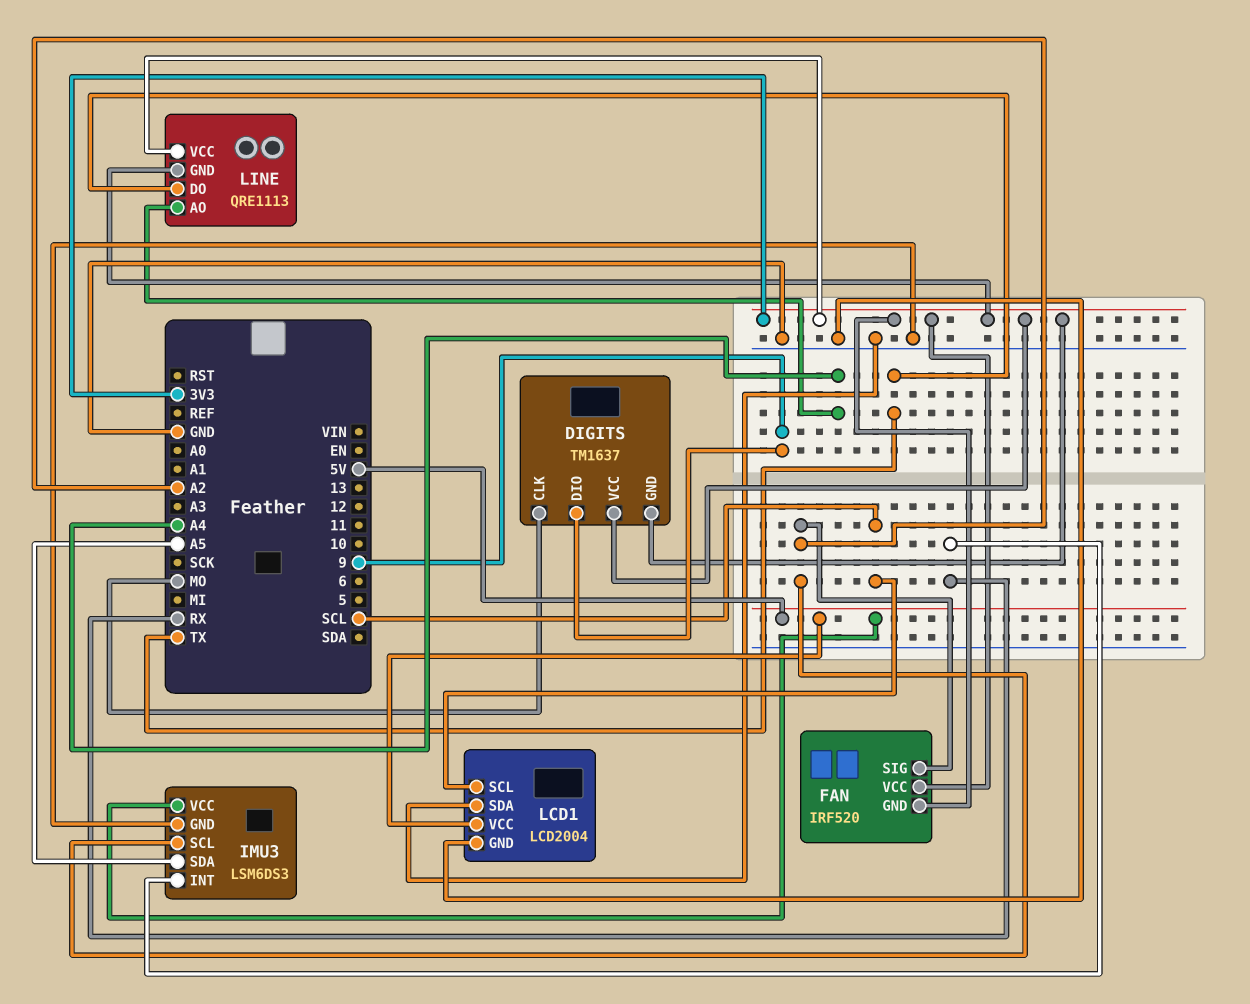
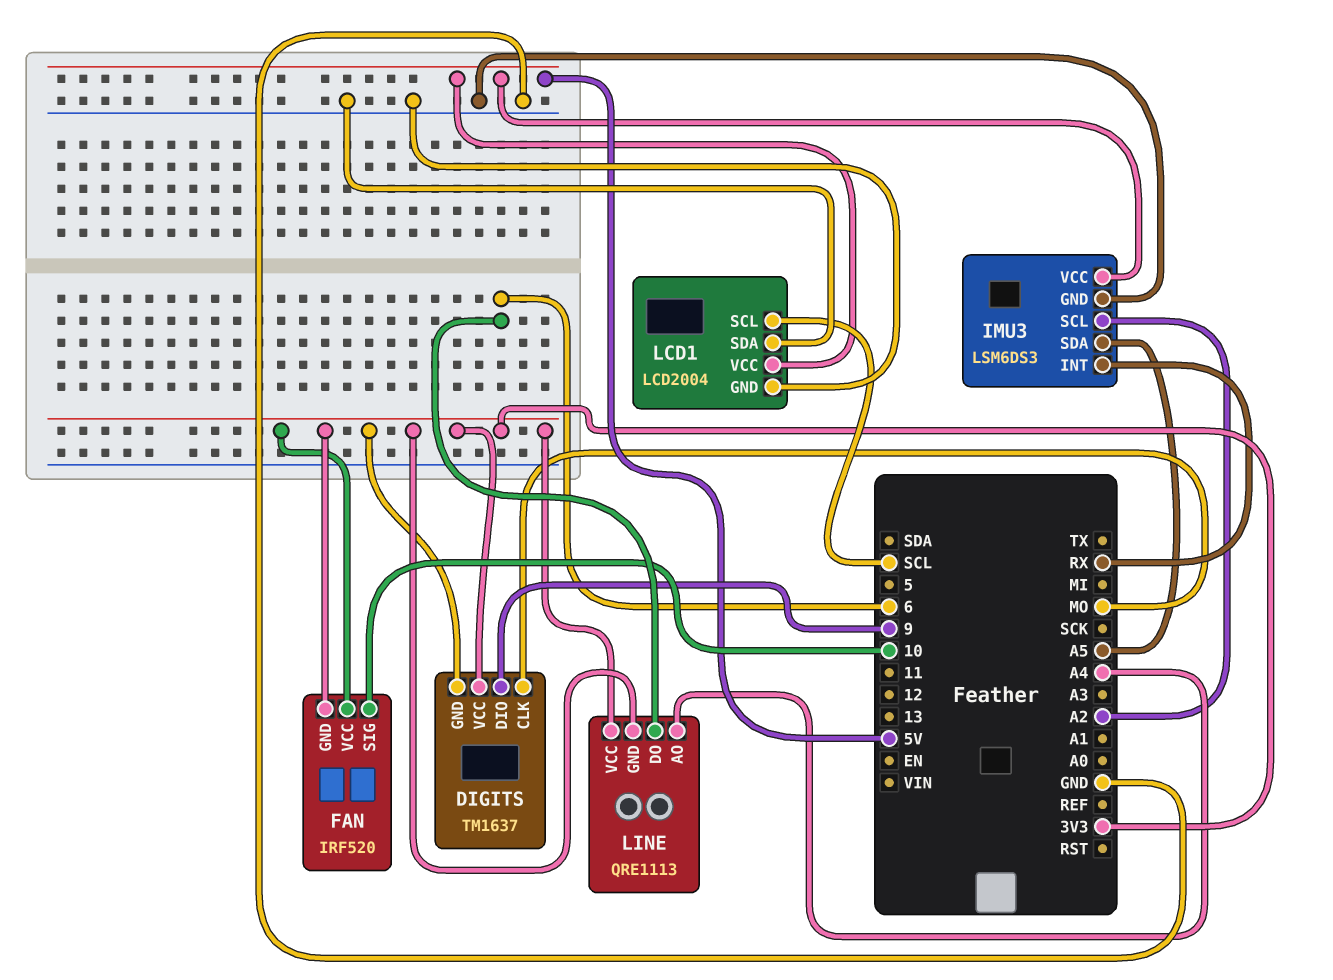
FAN pin SIG: A2 -> 10
LINE pin DO: TX -> 6

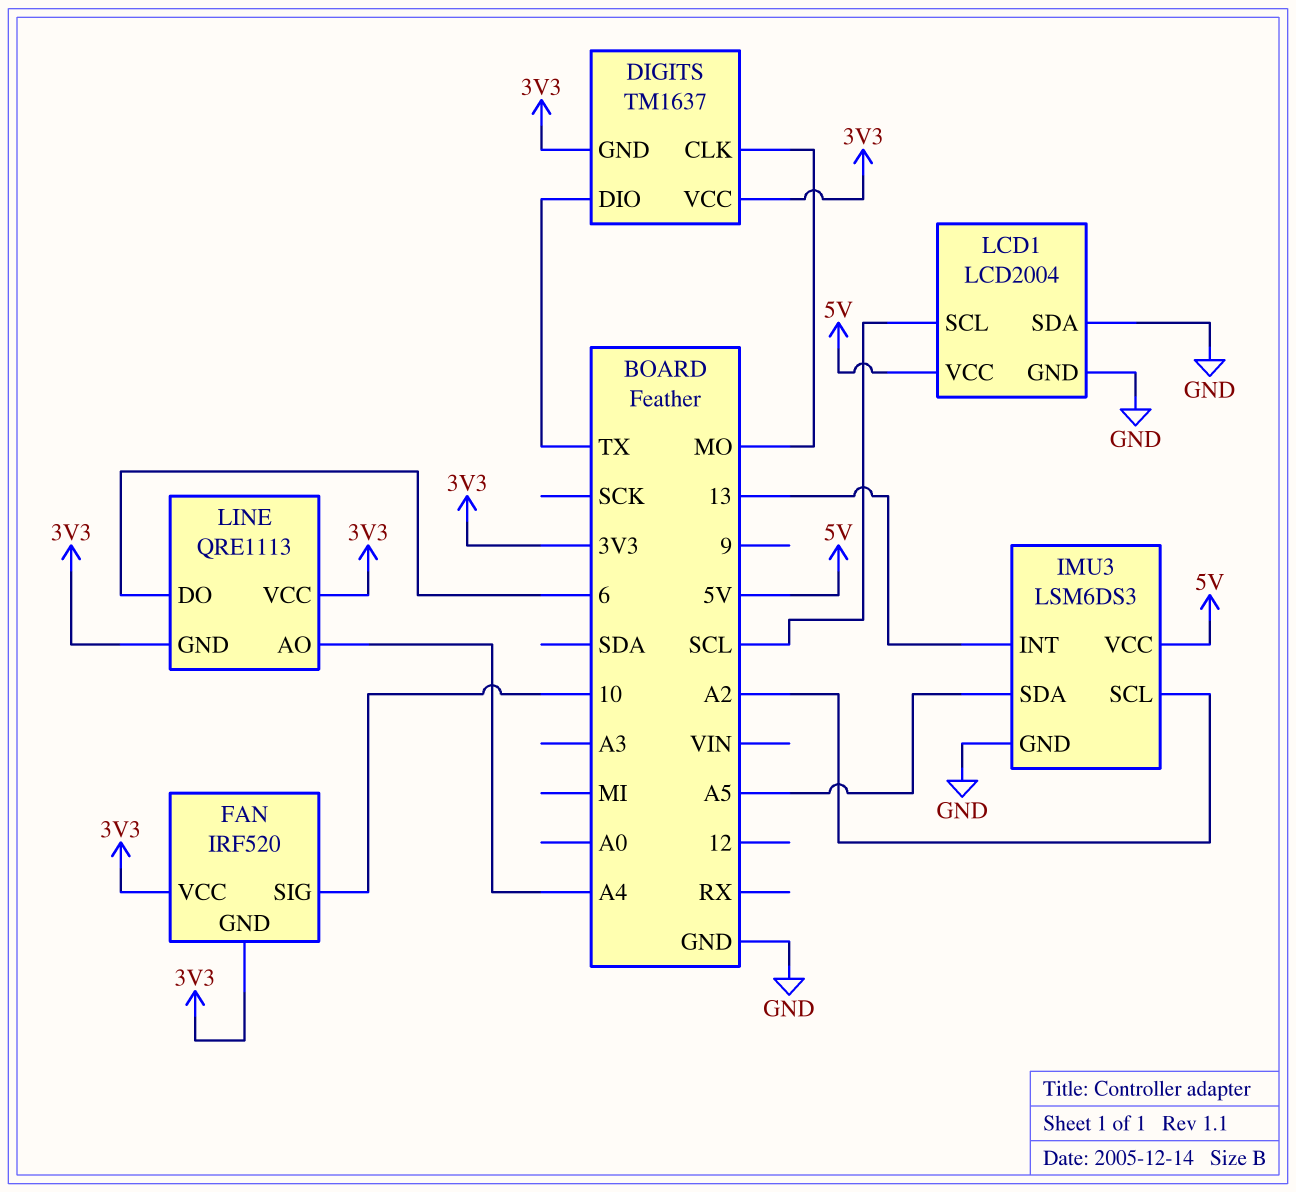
DIGITS pin DIO: 9 -> TX
IMU3 pin INT: RX -> 13

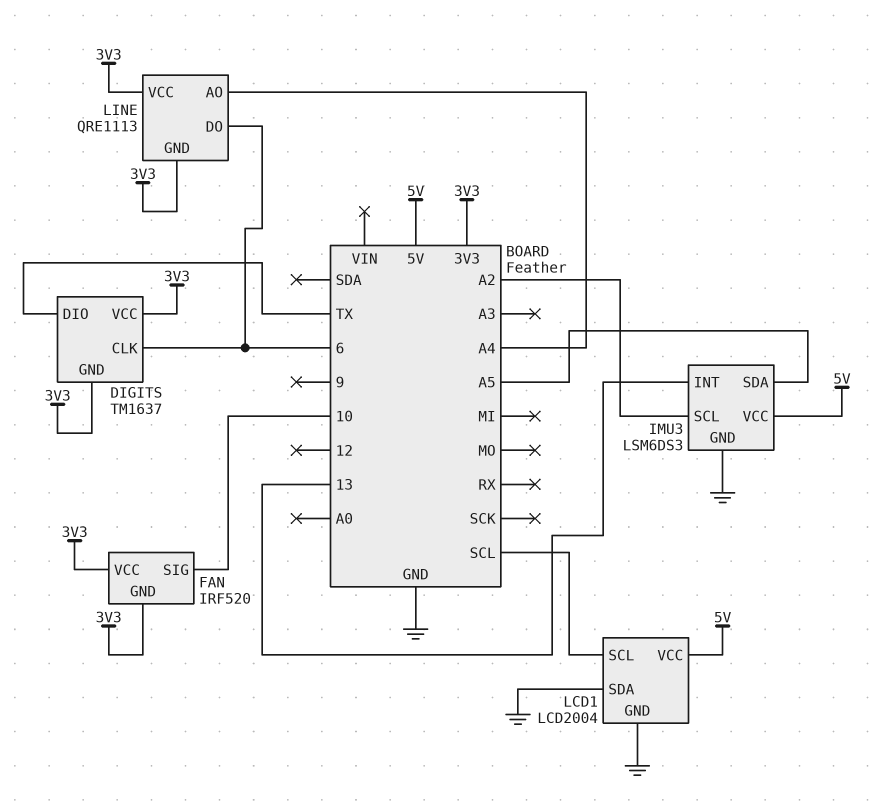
DIGITS pin CLK: MO -> 6

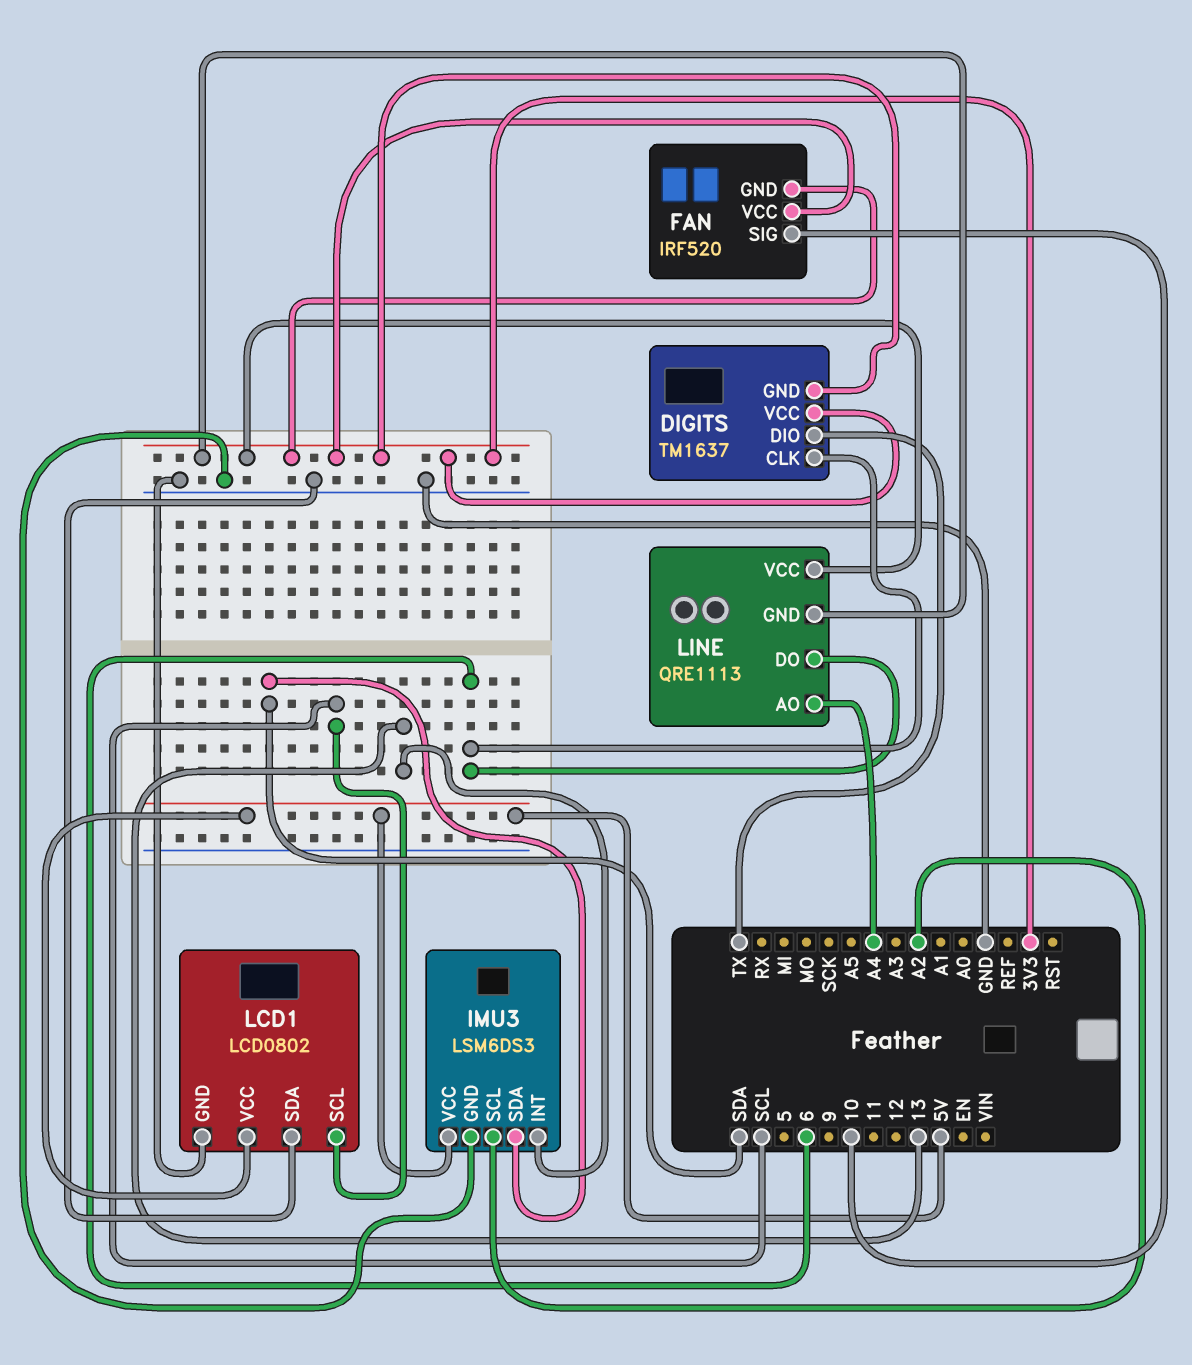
IMU3 pin SDA: A5 -> SDA
LCD1: LCD2004 -> LCD0802

